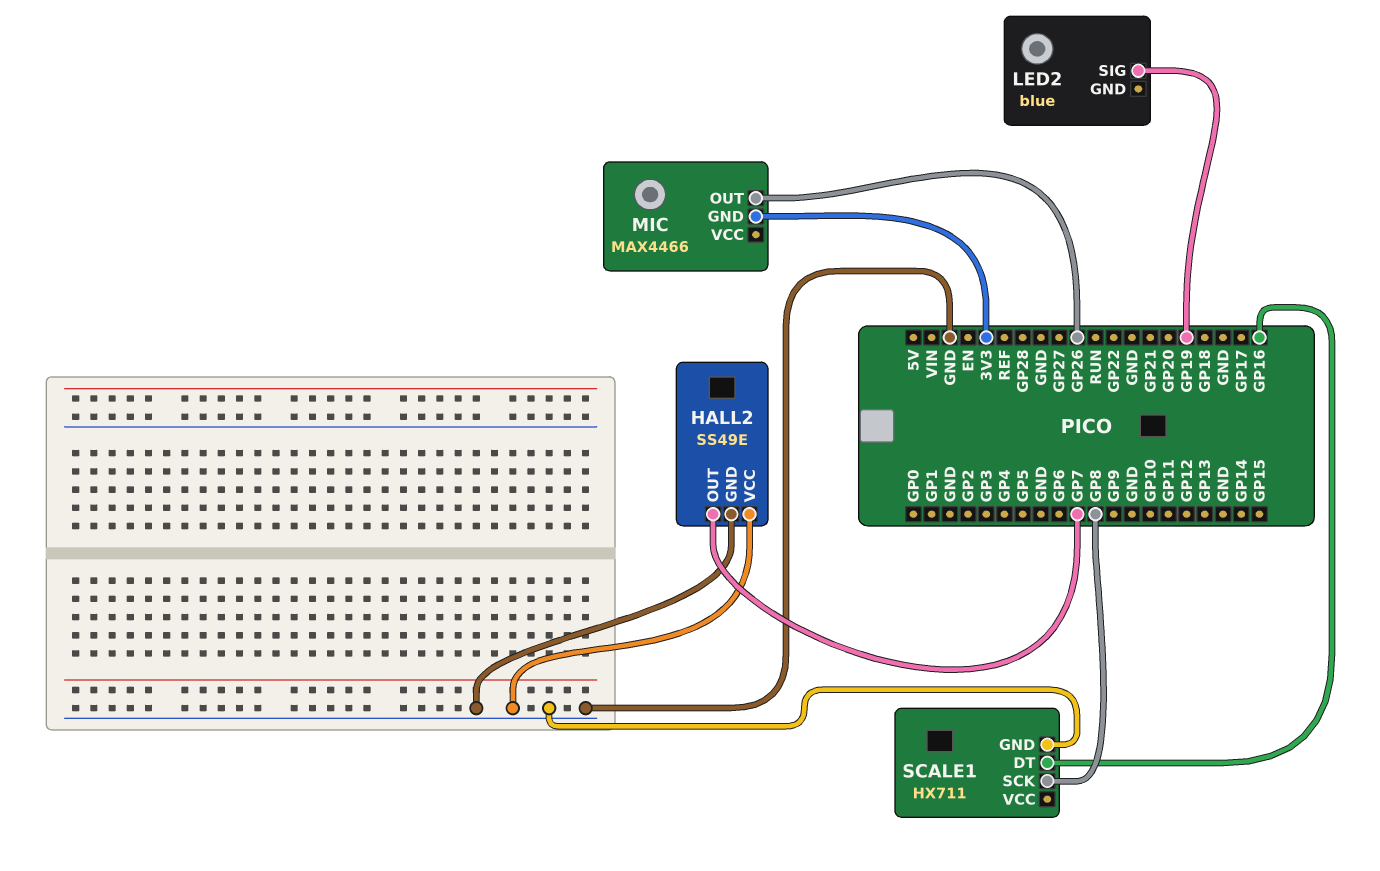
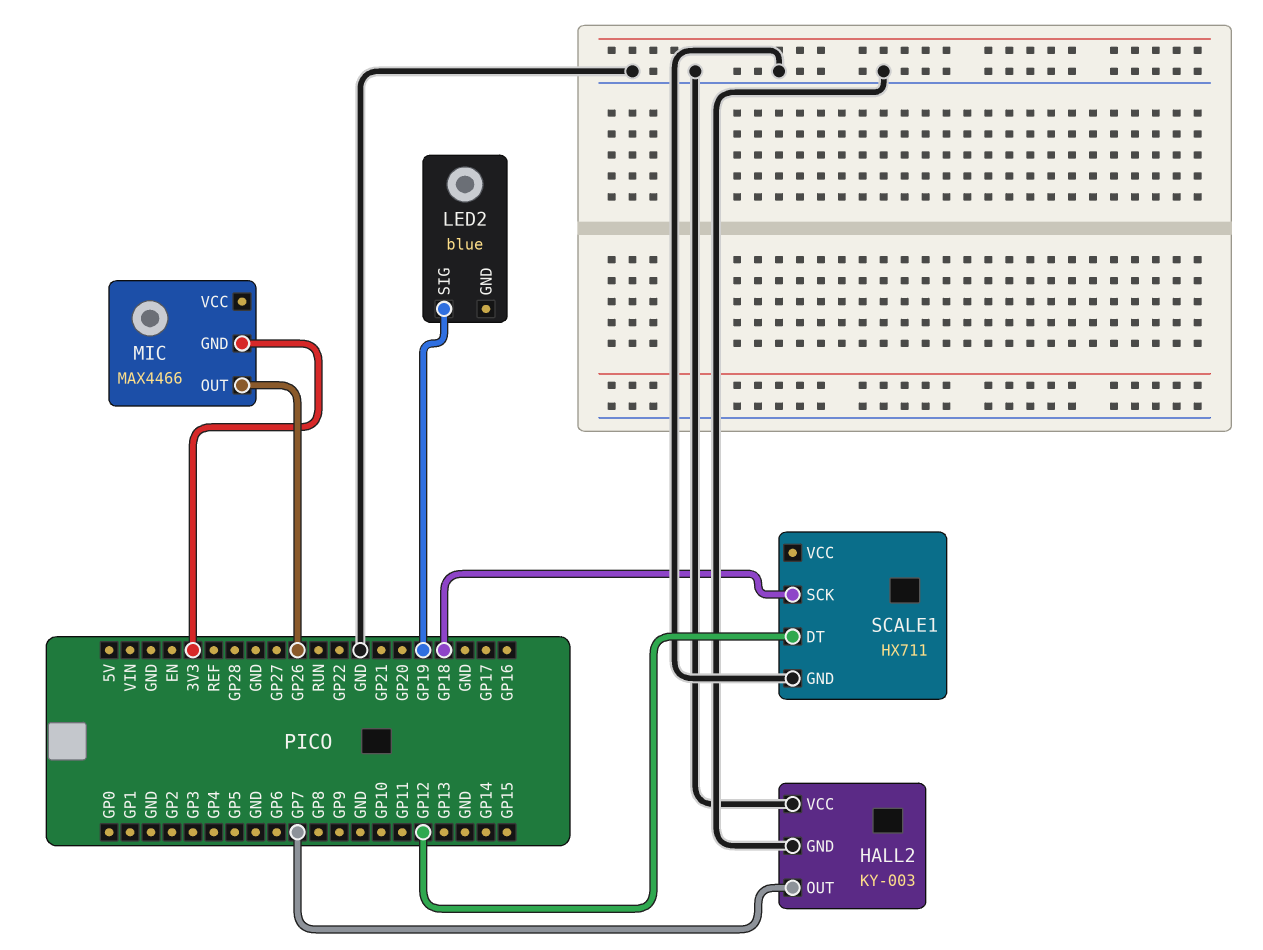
HALL2: SS49E -> KY-003
SCALE1 pin DT: GP16 -> GP12
SCALE1 pin SCK: GP8 -> GP18

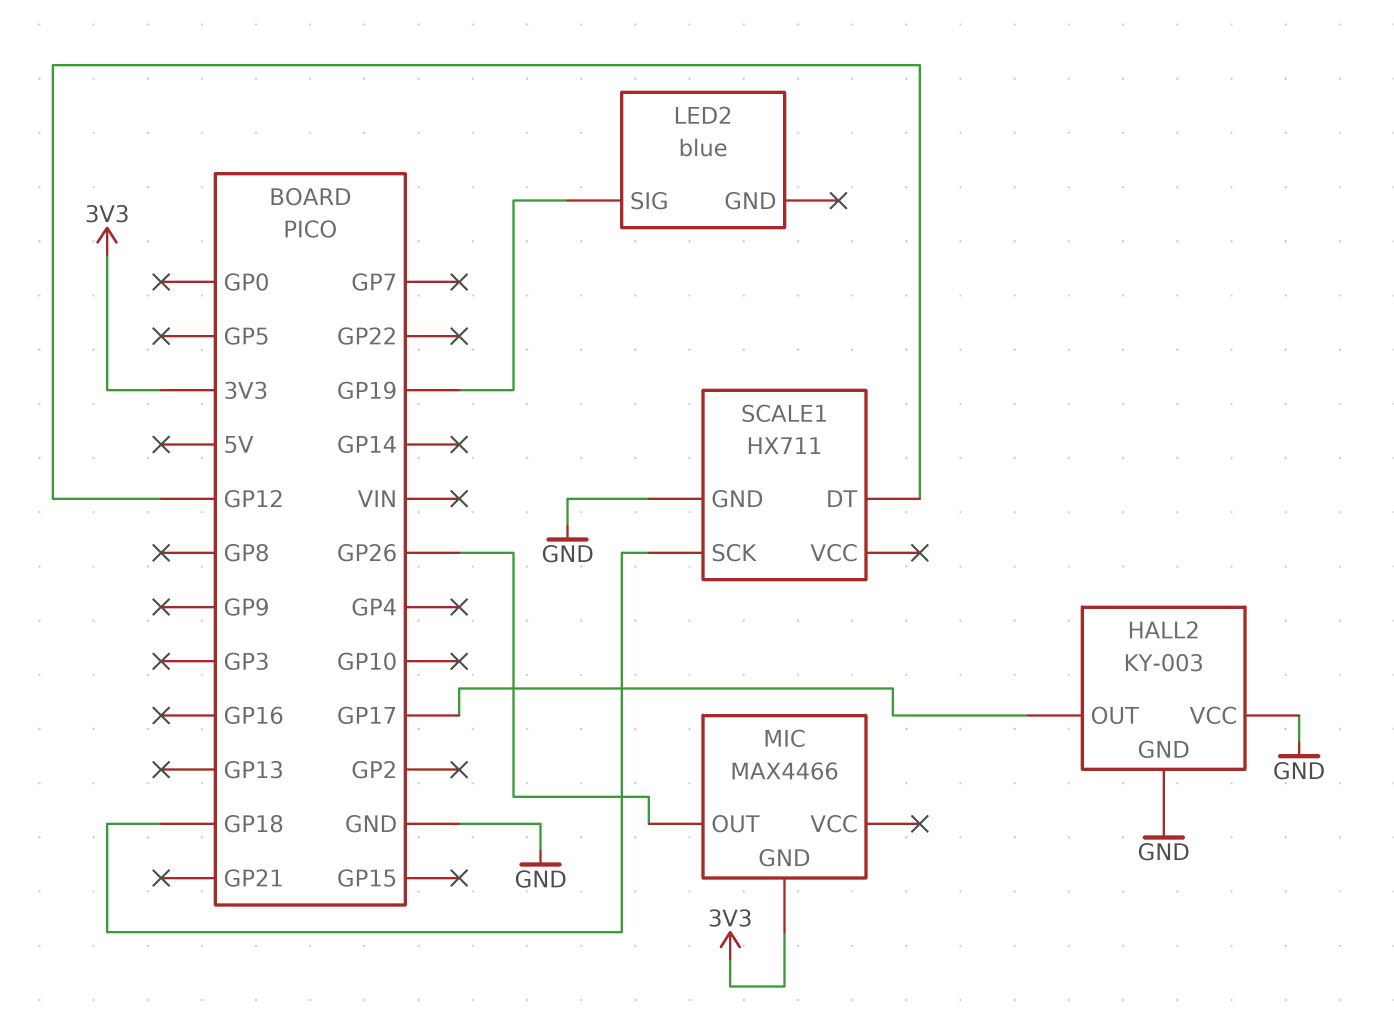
HALL2 pin OUT: GP7 -> GP17

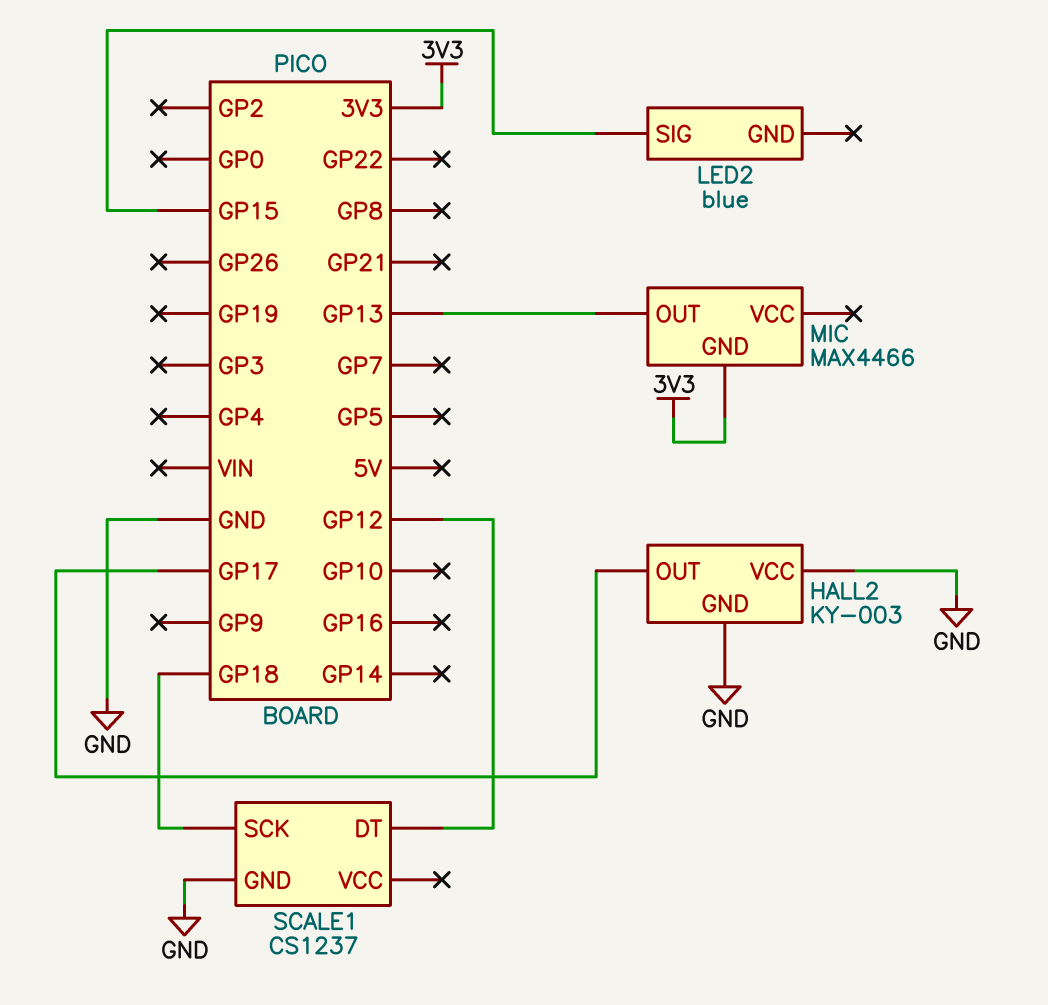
LED2 pin SIG: GP19 -> GP15
MIC pin OUT: GP26 -> GP13
SCALE1: HX711 -> CS1237

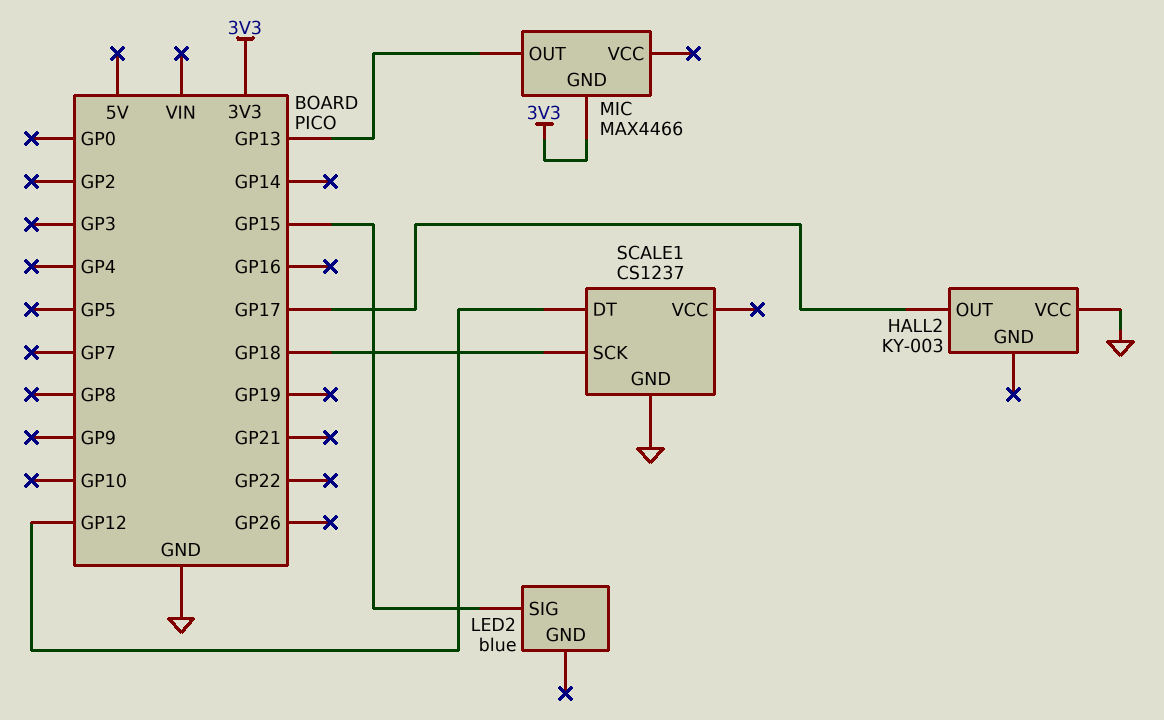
HALL2 pin GND: GND -> none

